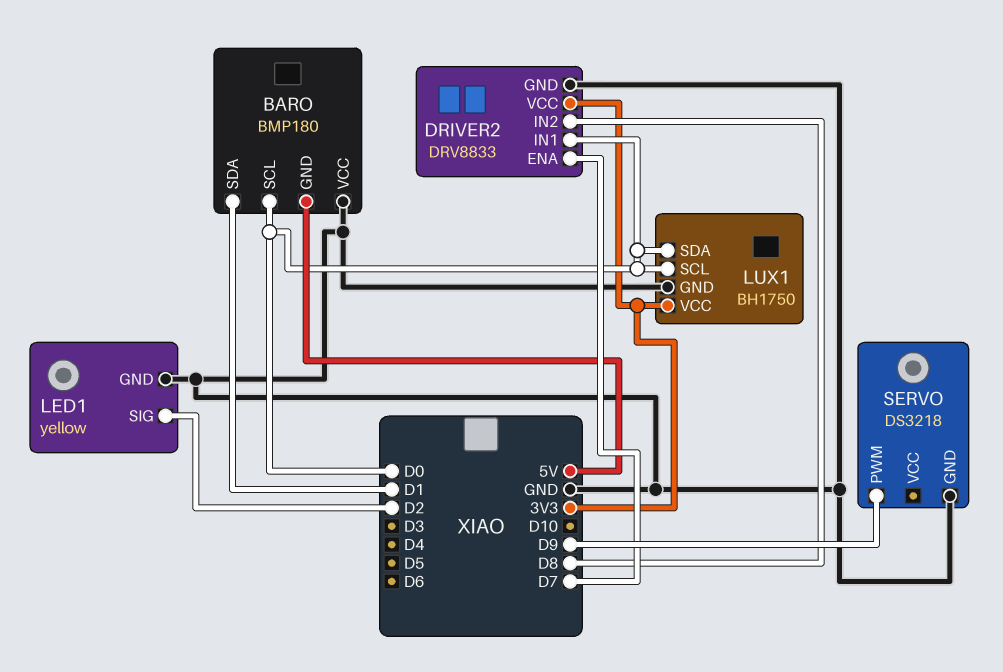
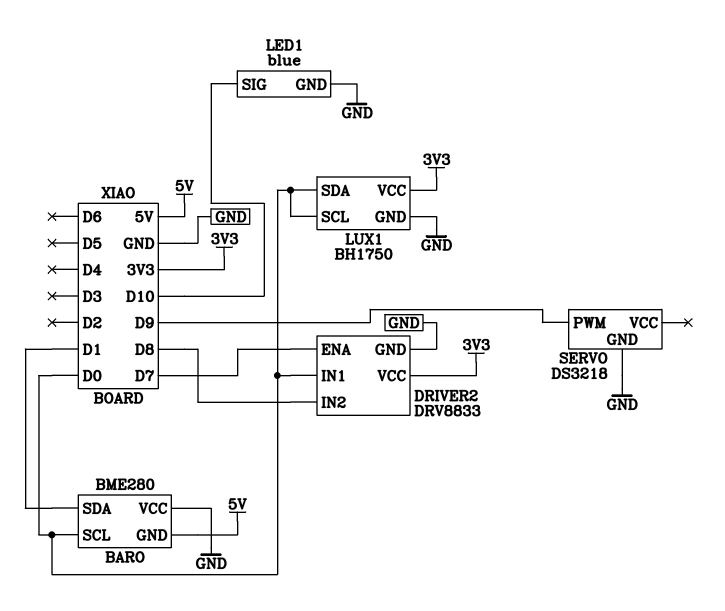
BARO: BMP180 -> BME280
LED1: yellow -> blue
LED1 pin SIG: D2 -> D10

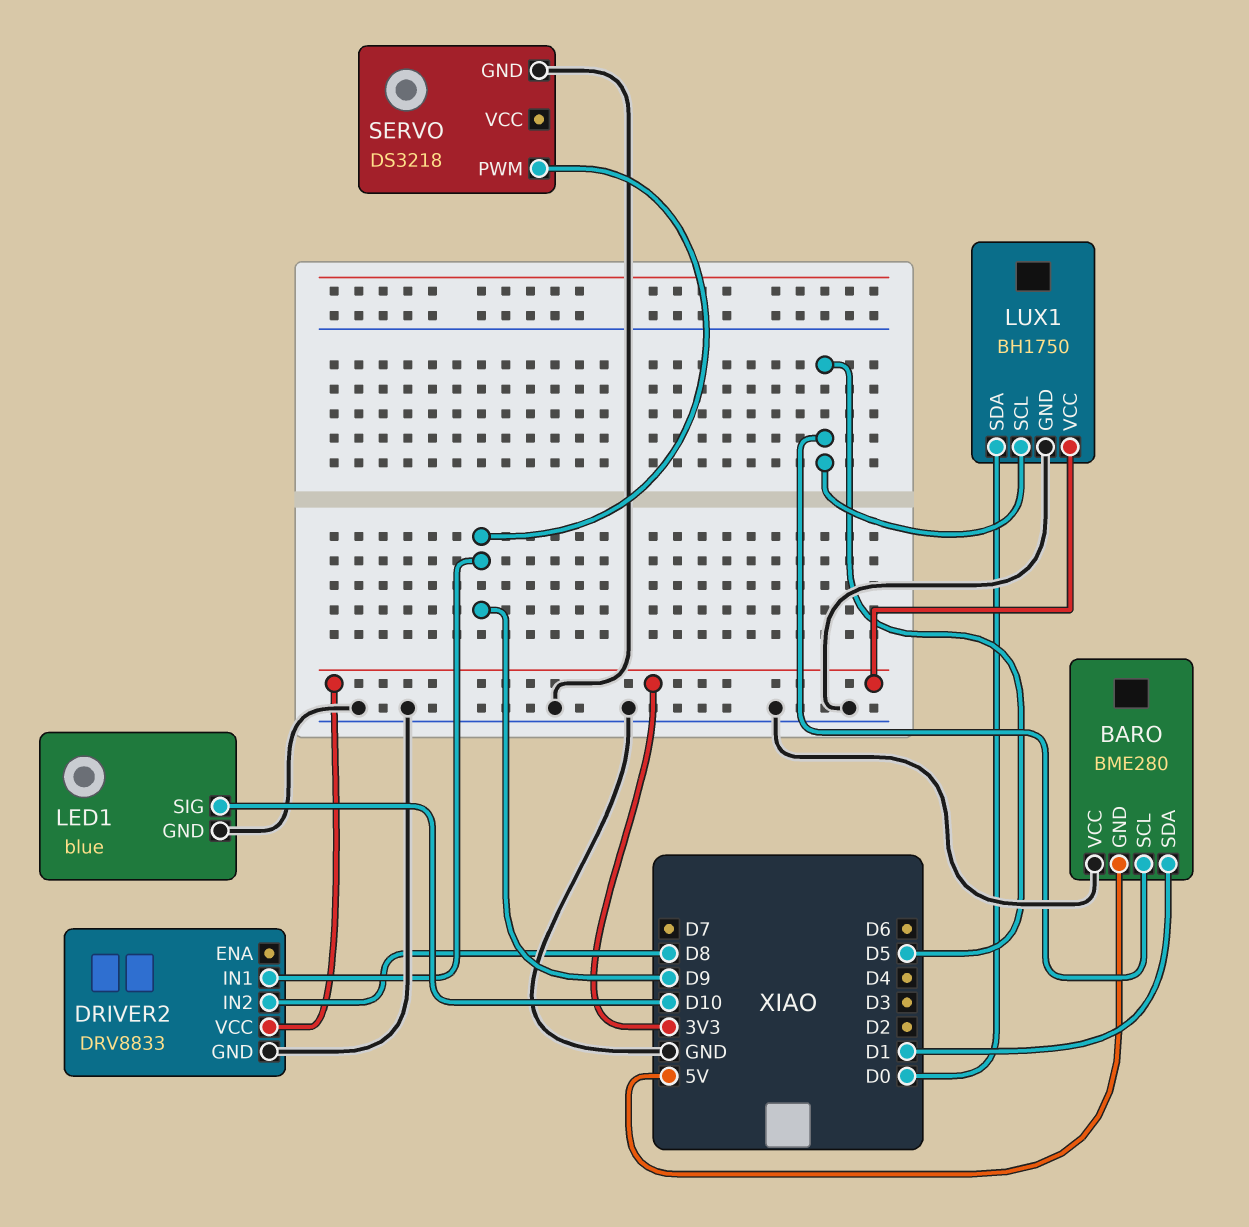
BARO pin SCL: D0 -> D5
DRIVER2 pin ENA: D7 -> none
DRIVER2 pin IN1: D0 -> D9
LUX1 pin SCL: D0 -> D5

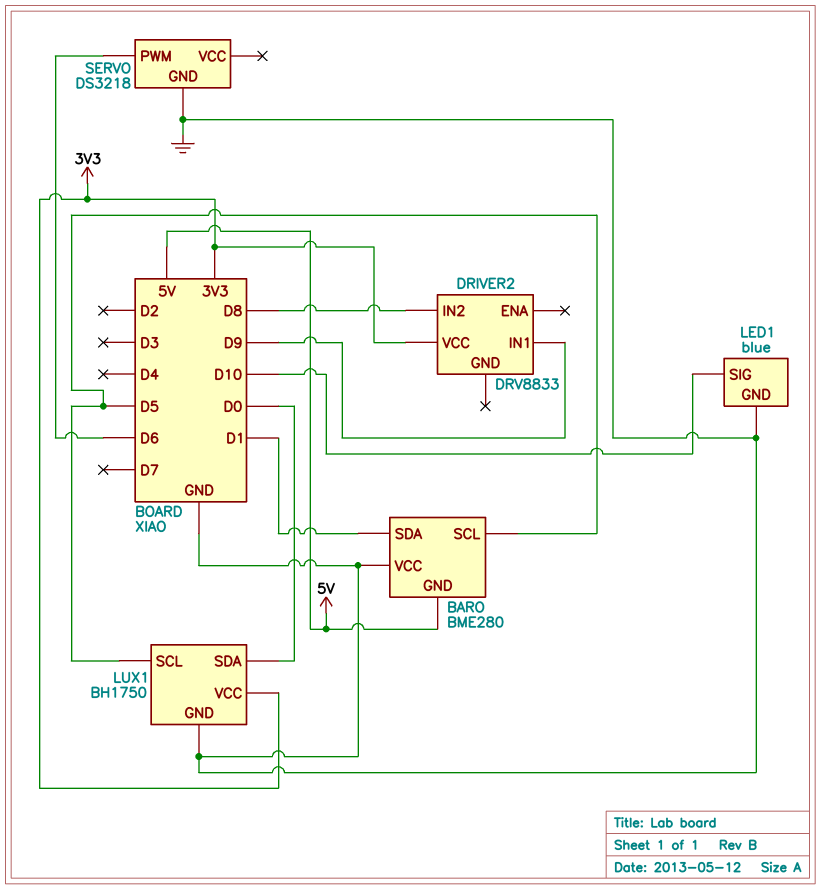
DRIVER2 pin GND: GND -> none
SERVO pin PWM: D9 -> D6

